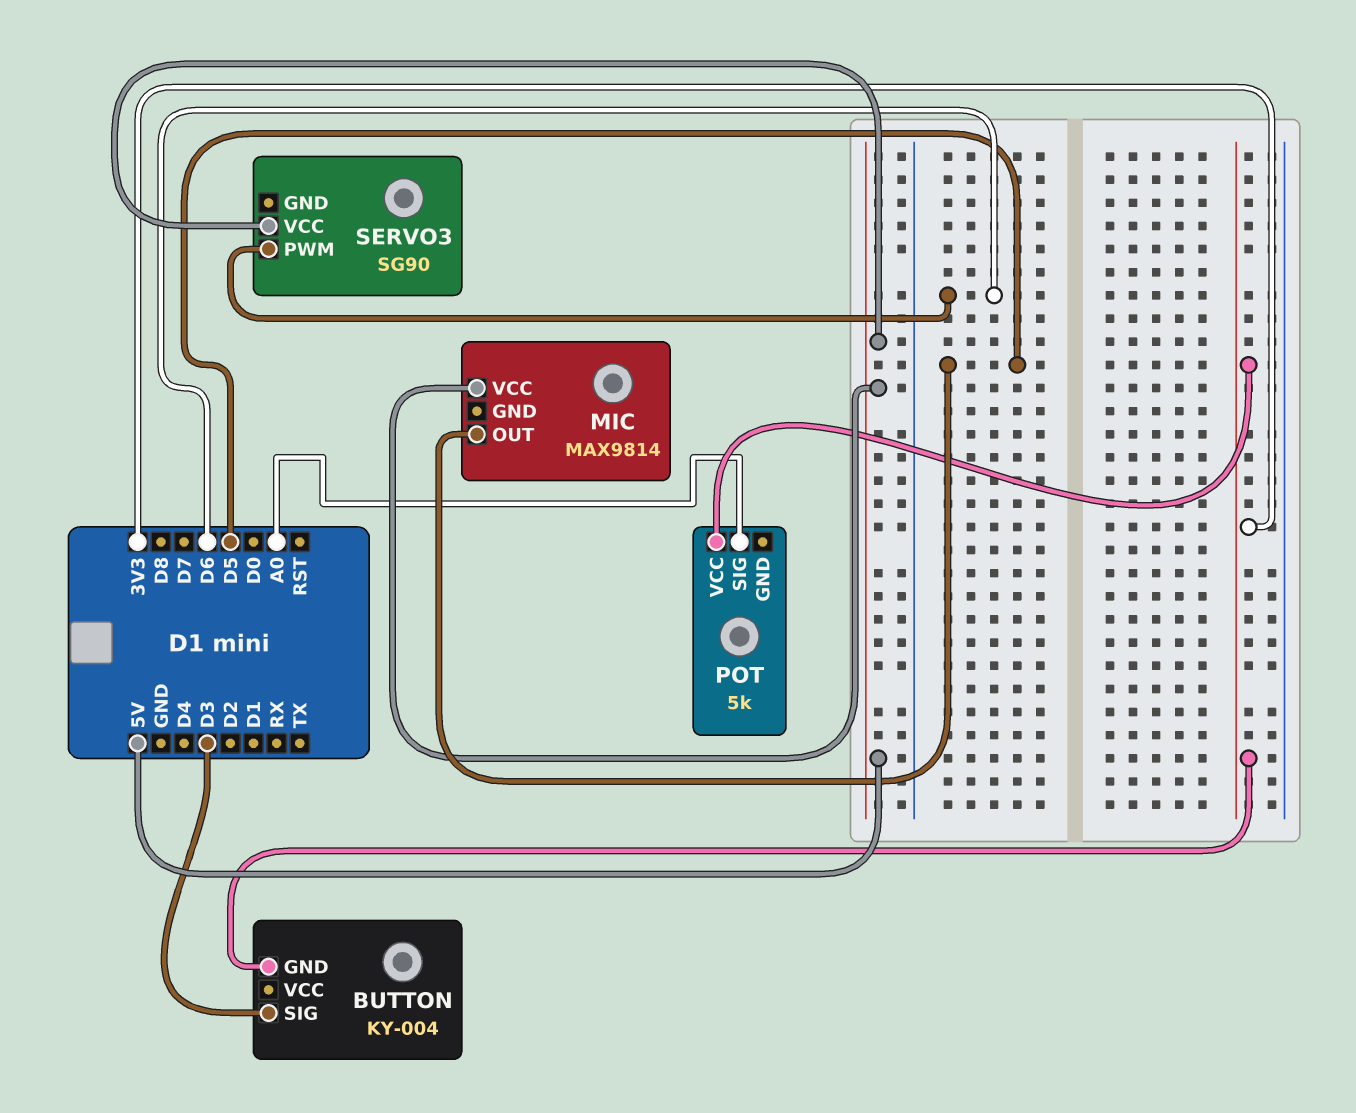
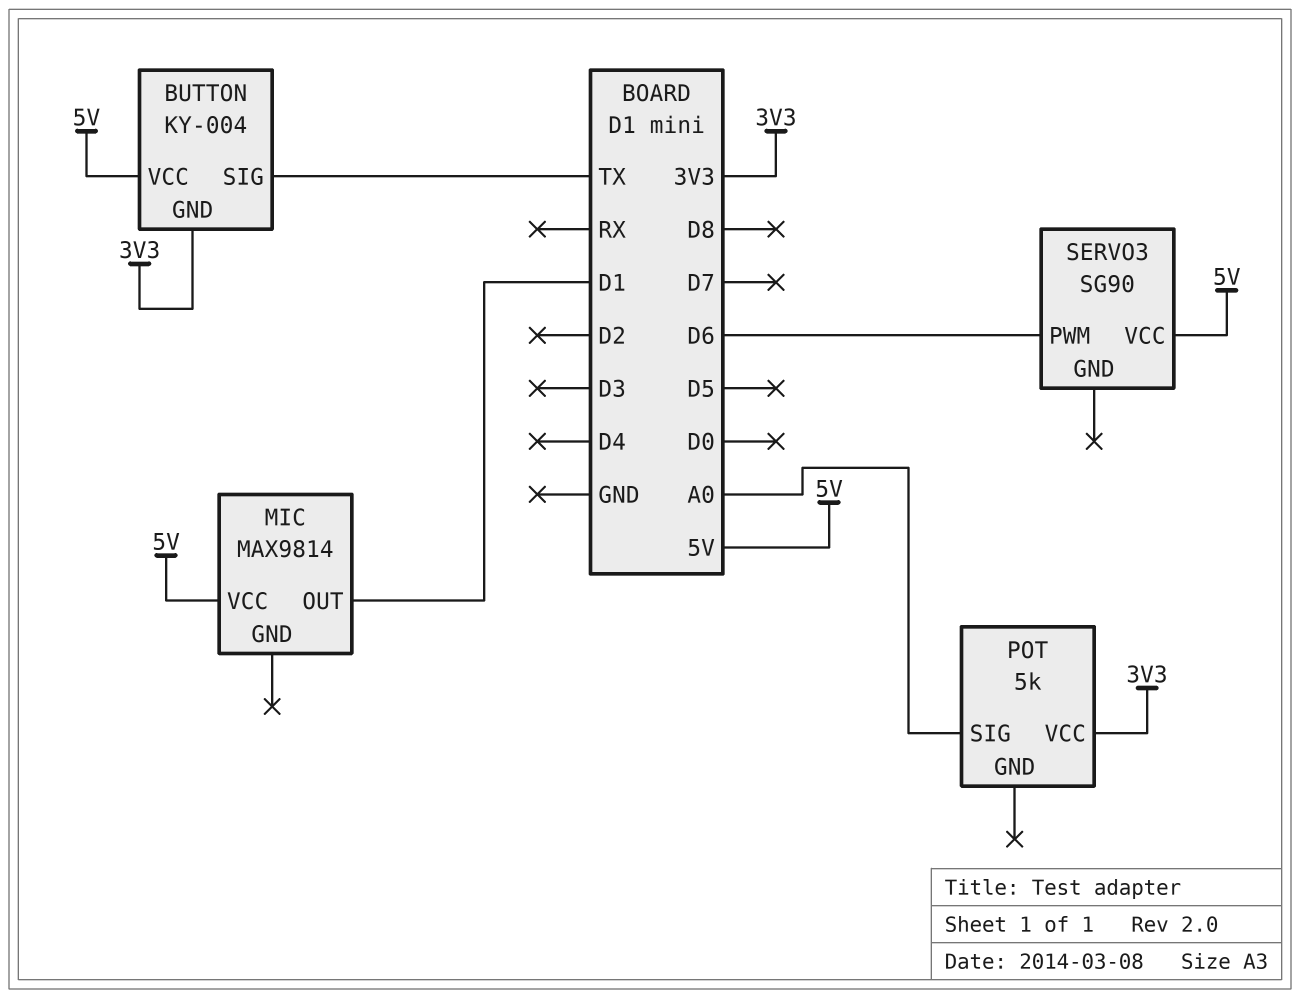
BUTTON pin SIG: D3 -> TX
BUTTON pin VCC: none -> 5V
MIC pin OUT: D5 -> D1

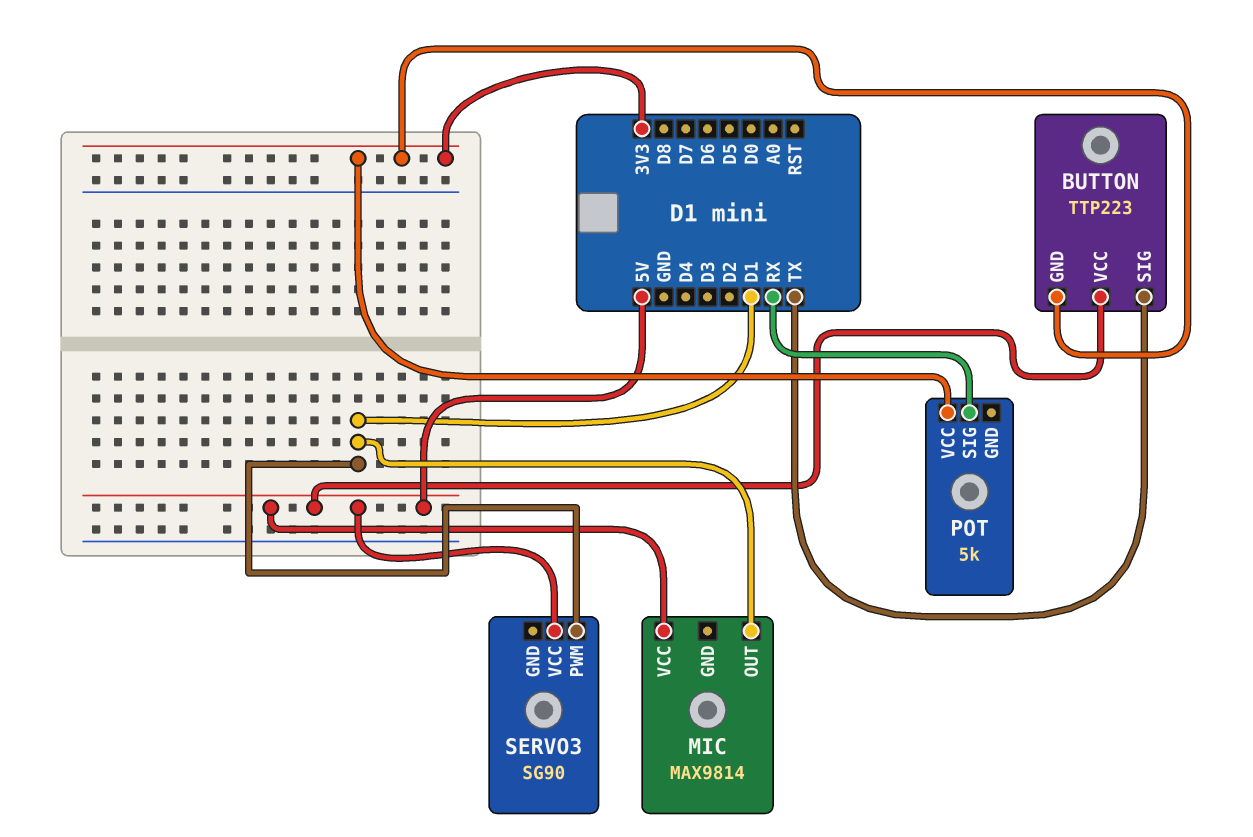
BUTTON: KY-004 -> TTP223
POT pin SIG: A0 -> RX
SERVO3 pin PWM: D6 -> D1

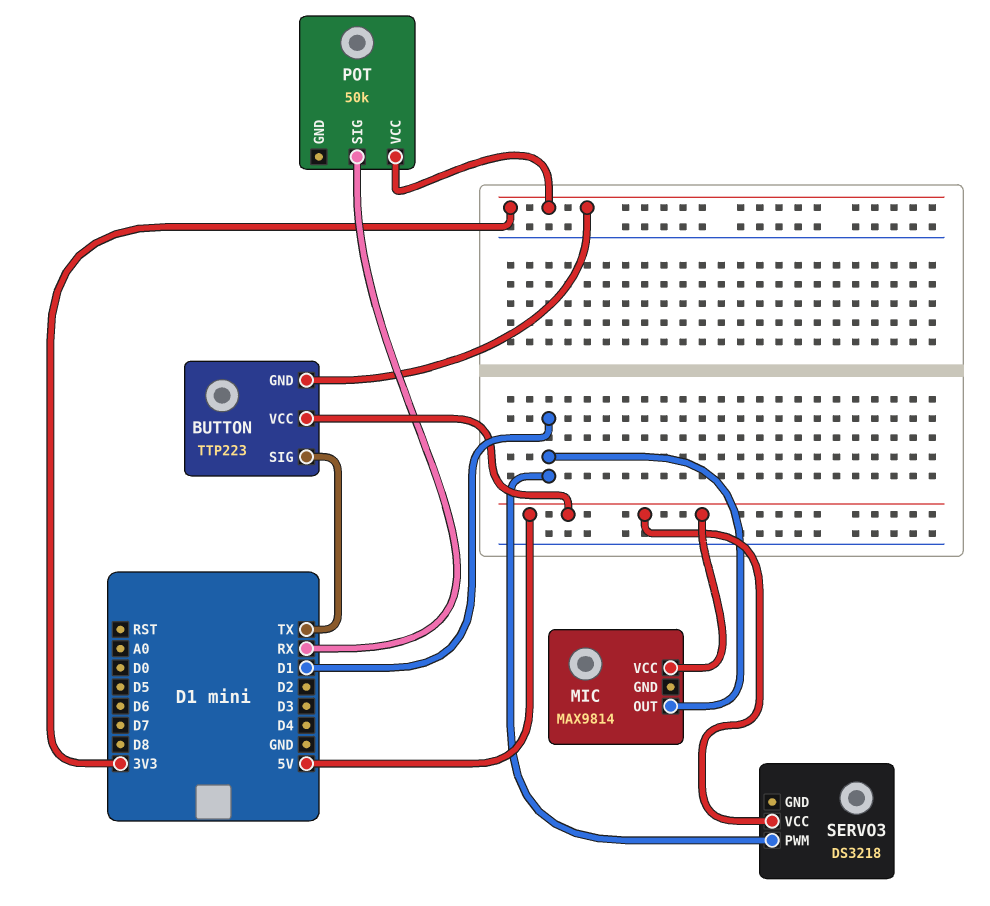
POT: 5k -> 50k
SERVO3: SG90 -> DS3218

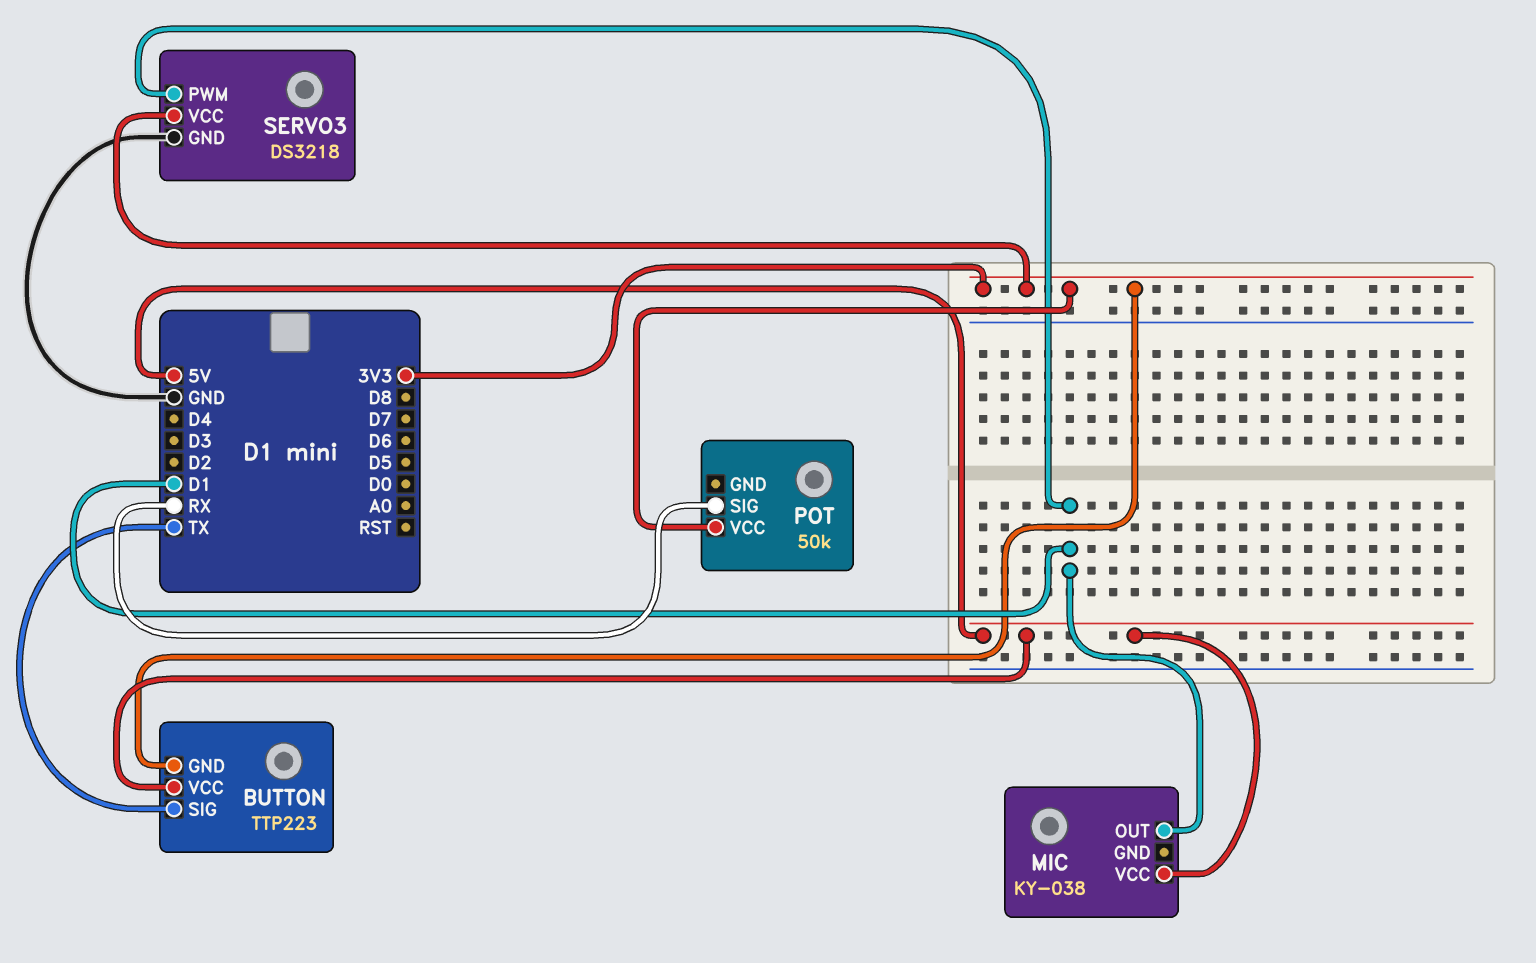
MIC: MAX9814 -> KY-038
SERVO3 pin GND: none -> GND
SERVO3 pin VCC: 5V -> 3V3

